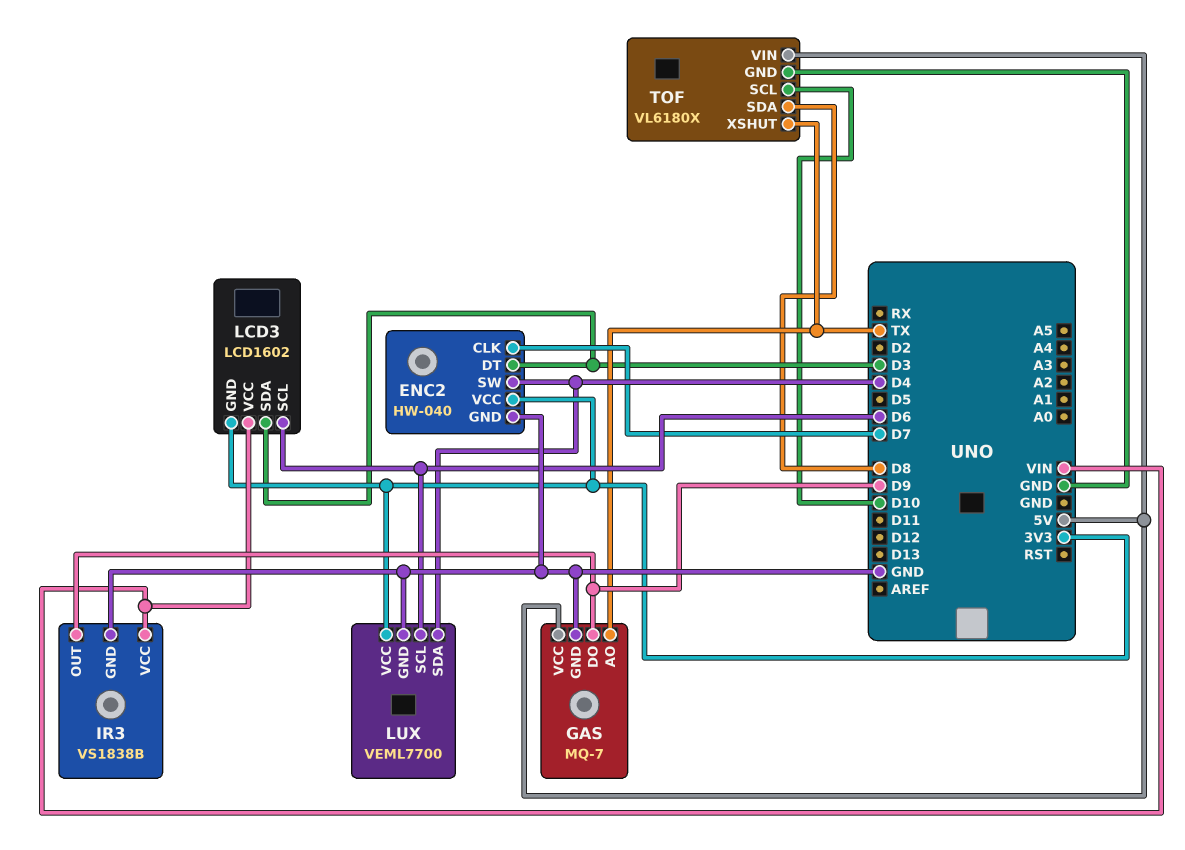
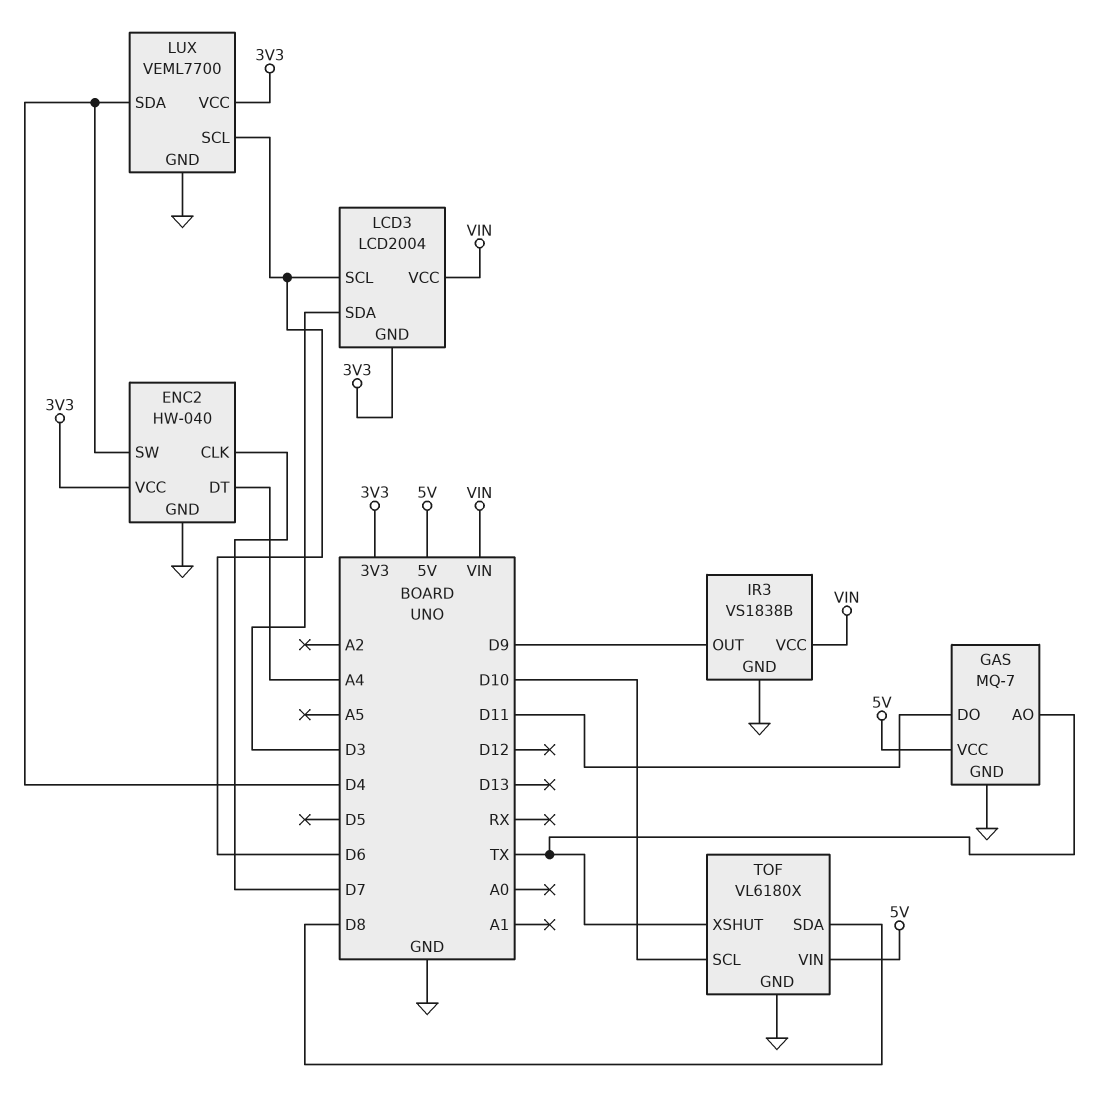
ENC2 pin DT: D3 -> A4
GAS pin DO: D9 -> D11
LCD3: LCD1602 -> LCD2004

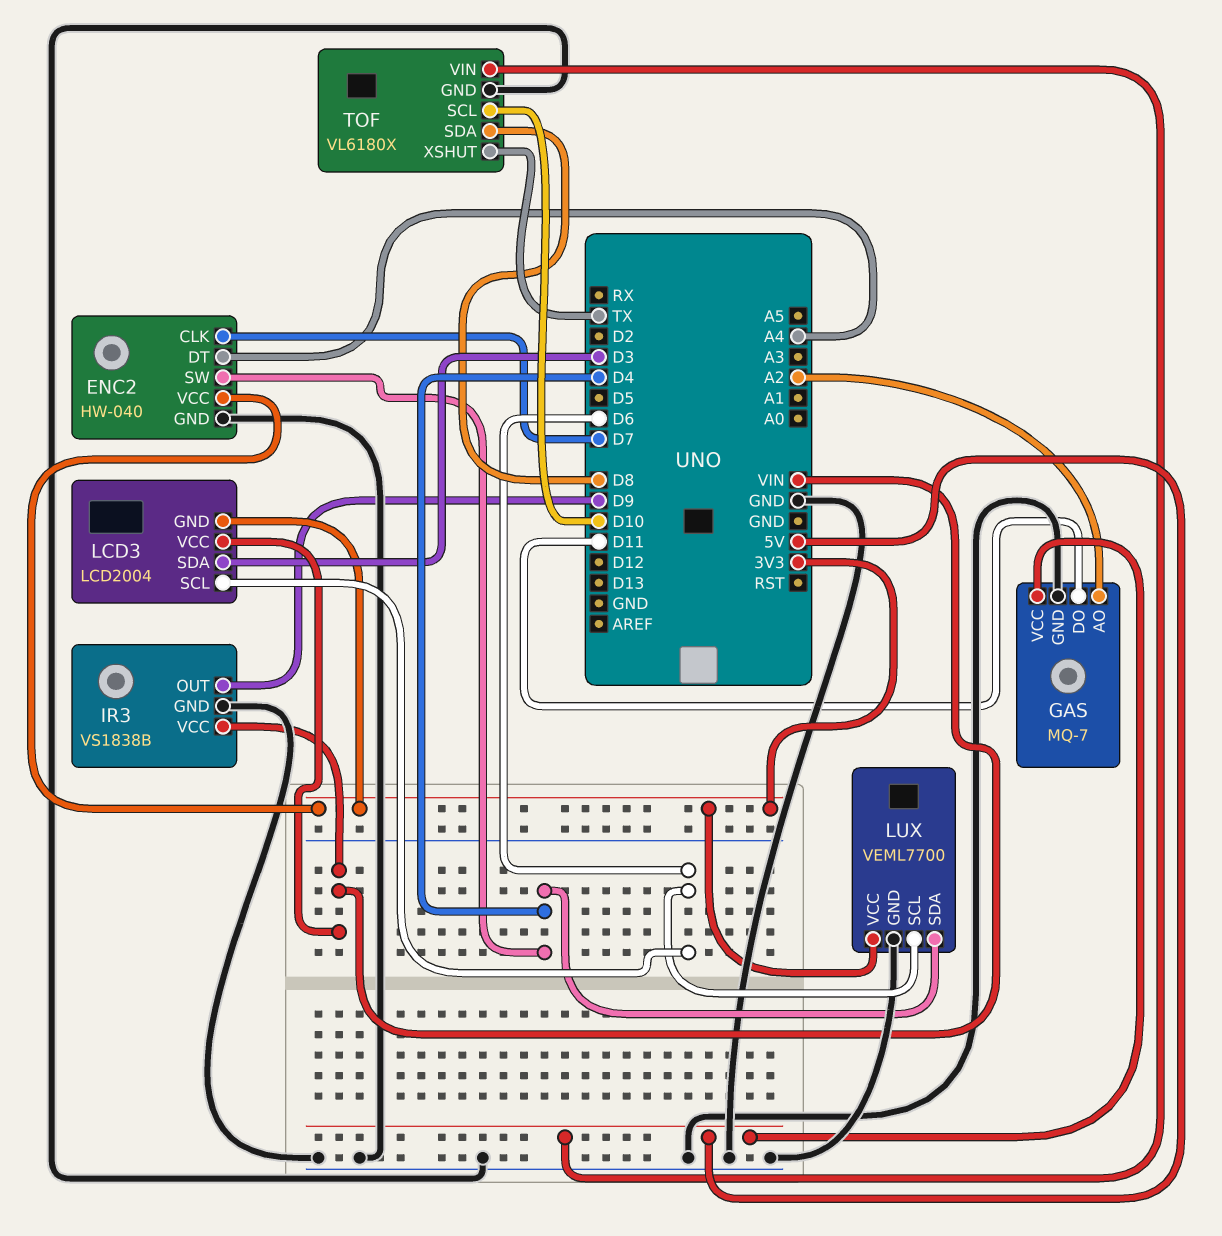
GAS pin AO: TX -> A2

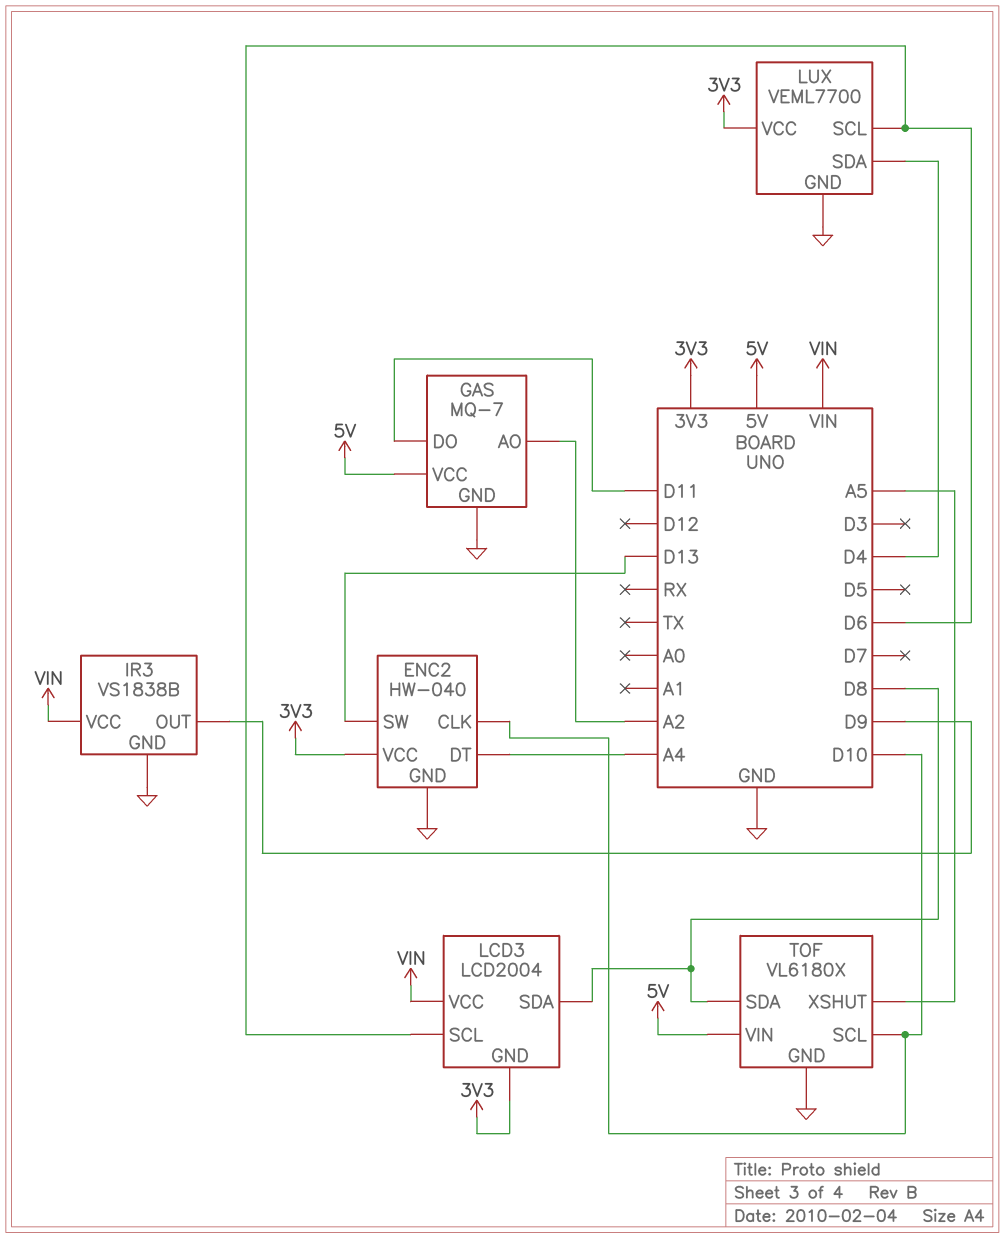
ENC2 pin CLK: D7 -> D10
ENC2 pin SW: D4 -> D13
LCD3 pin SDA: D3 -> D8
TOF pin XSHUT: TX -> A5

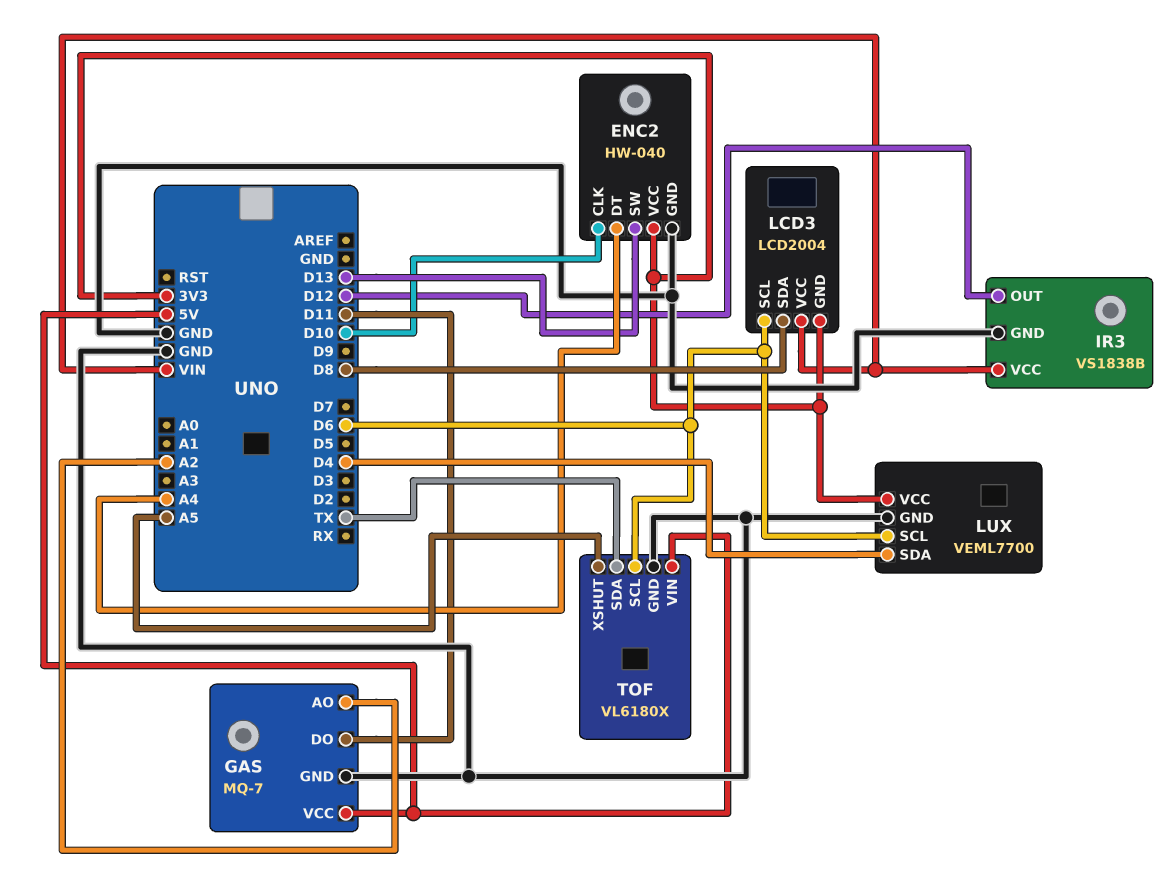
IR3 pin OUT: D9 -> D12
TOF pin SCL: D10 -> D6
TOF pin SDA: D8 -> TX

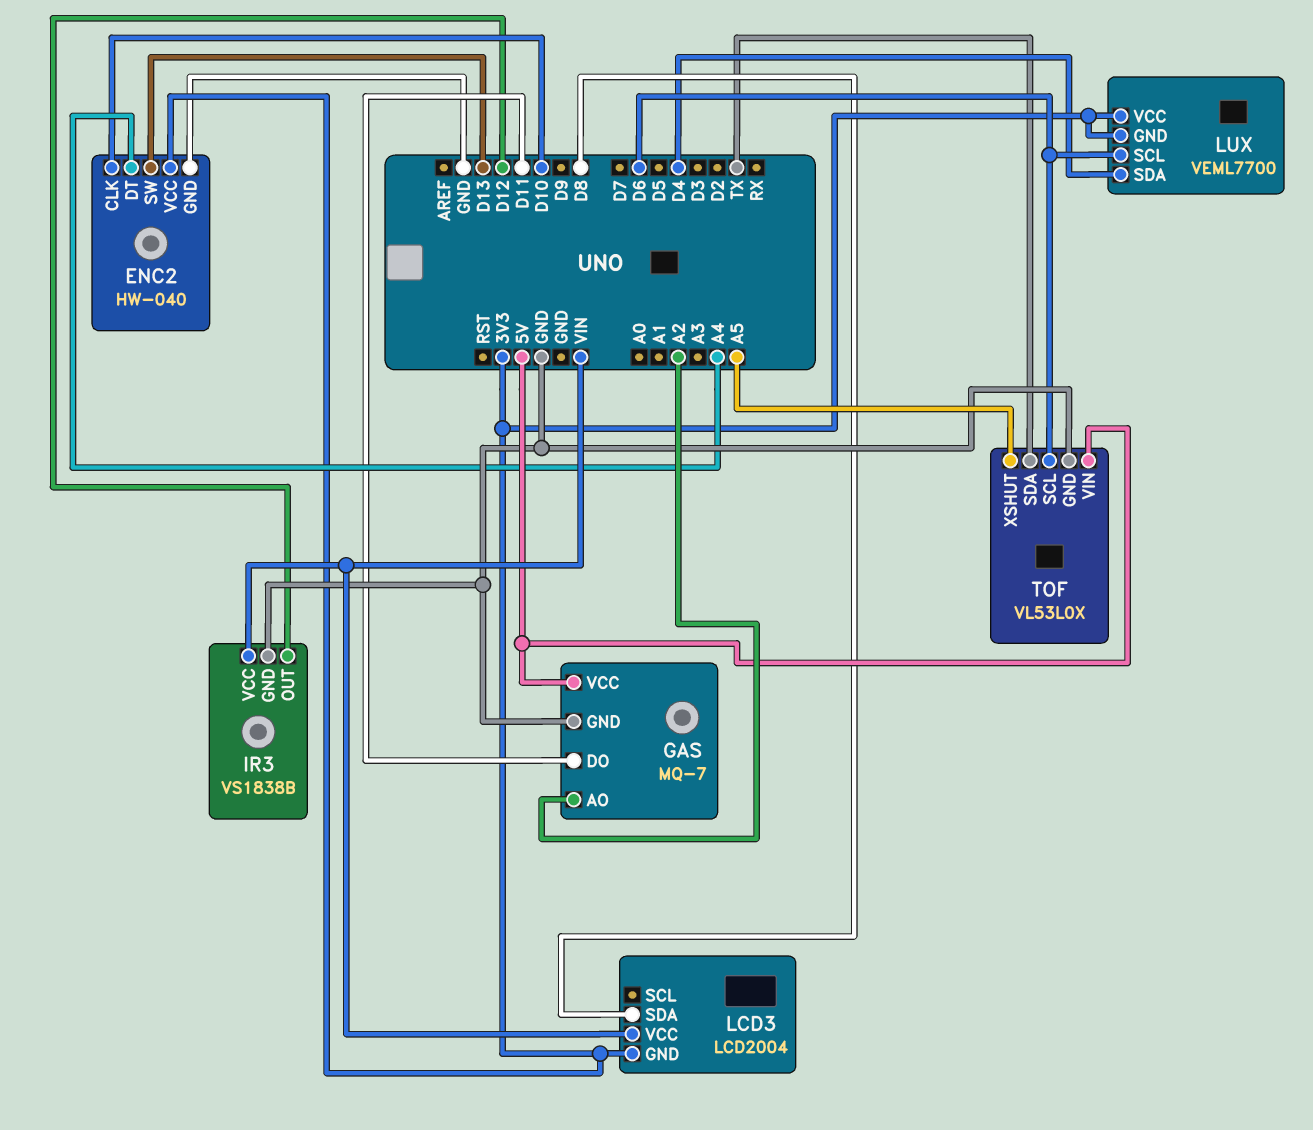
LCD3 pin SCL: D6 -> none
LUX pin GND: GND -> 3V3
TOF: VL6180X -> VL53L0X

